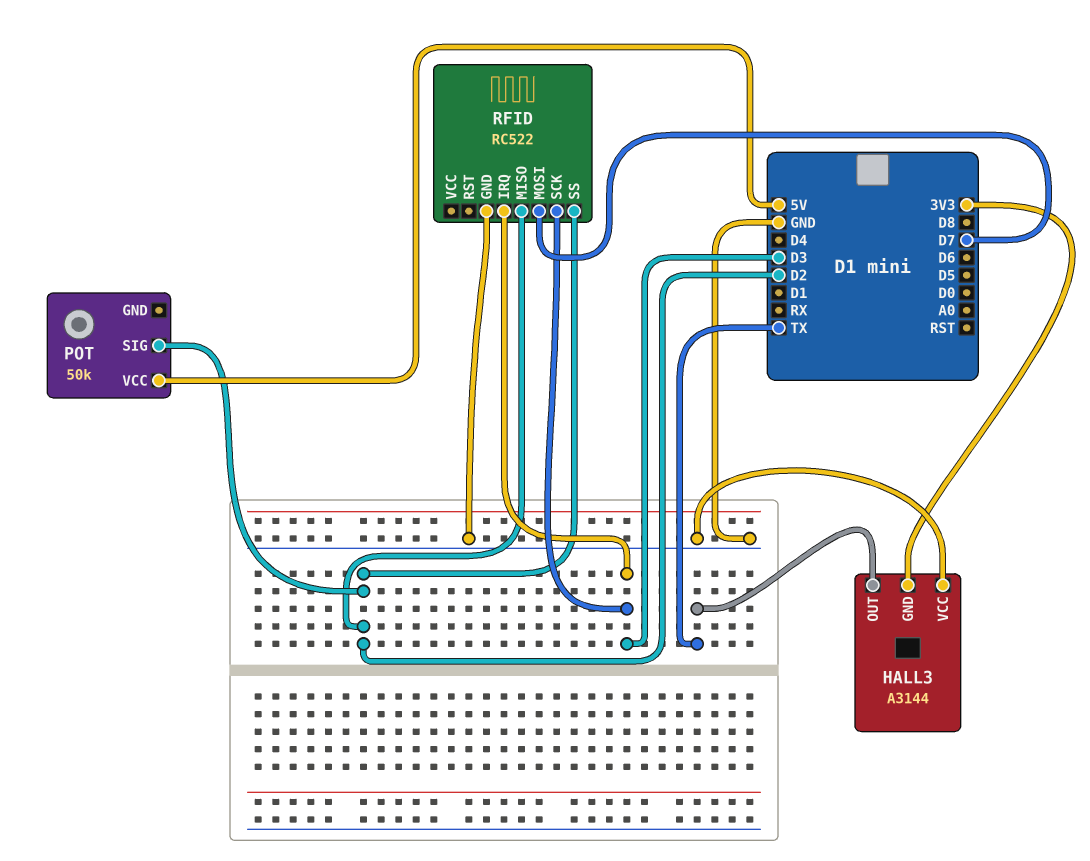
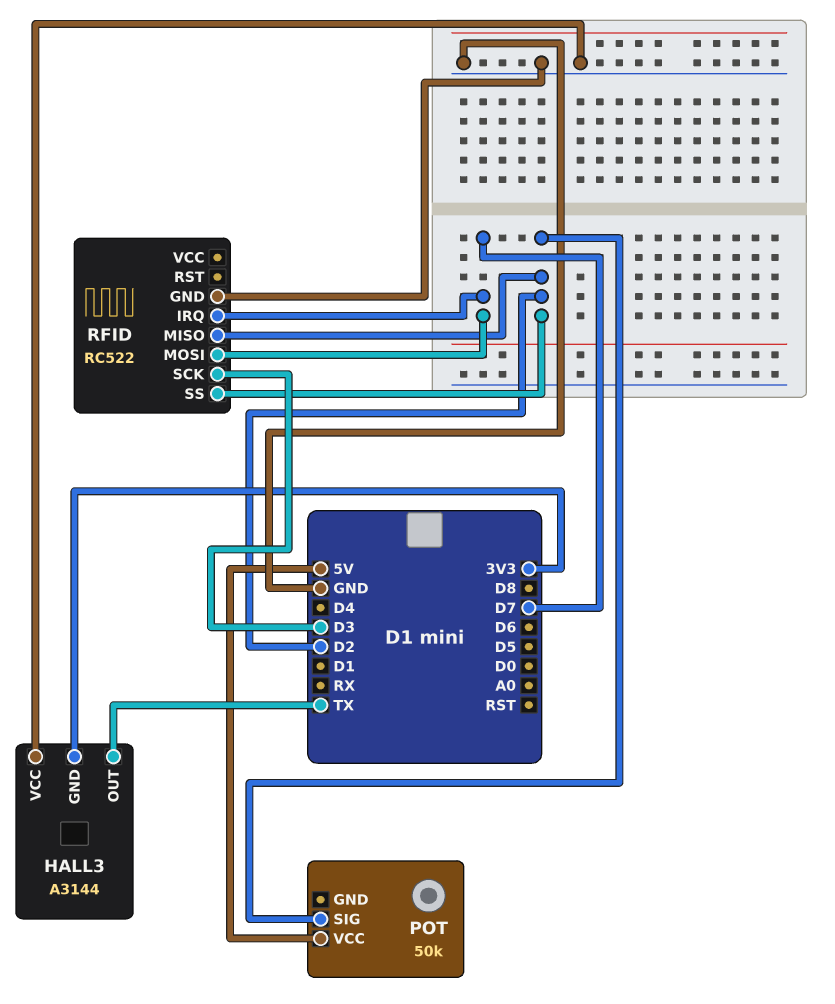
RFID pin IRQ: D3 -> D7

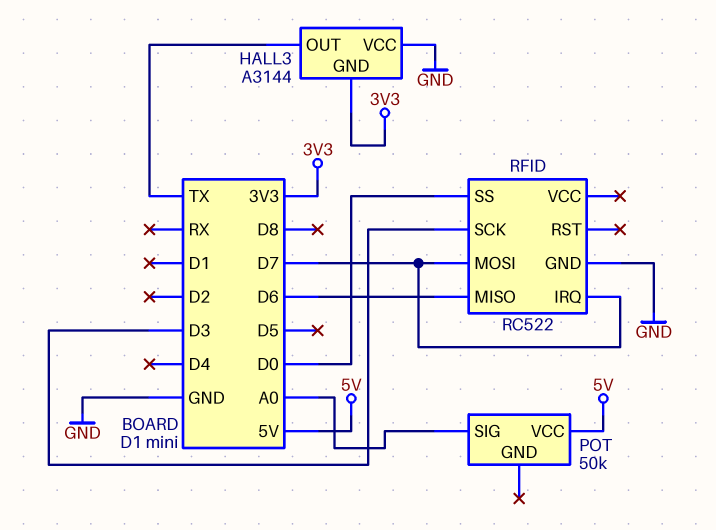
POT pin SIG: D2 -> A0
RFID pin MISO: D2 -> D6
RFID pin SS: D2 -> D0

